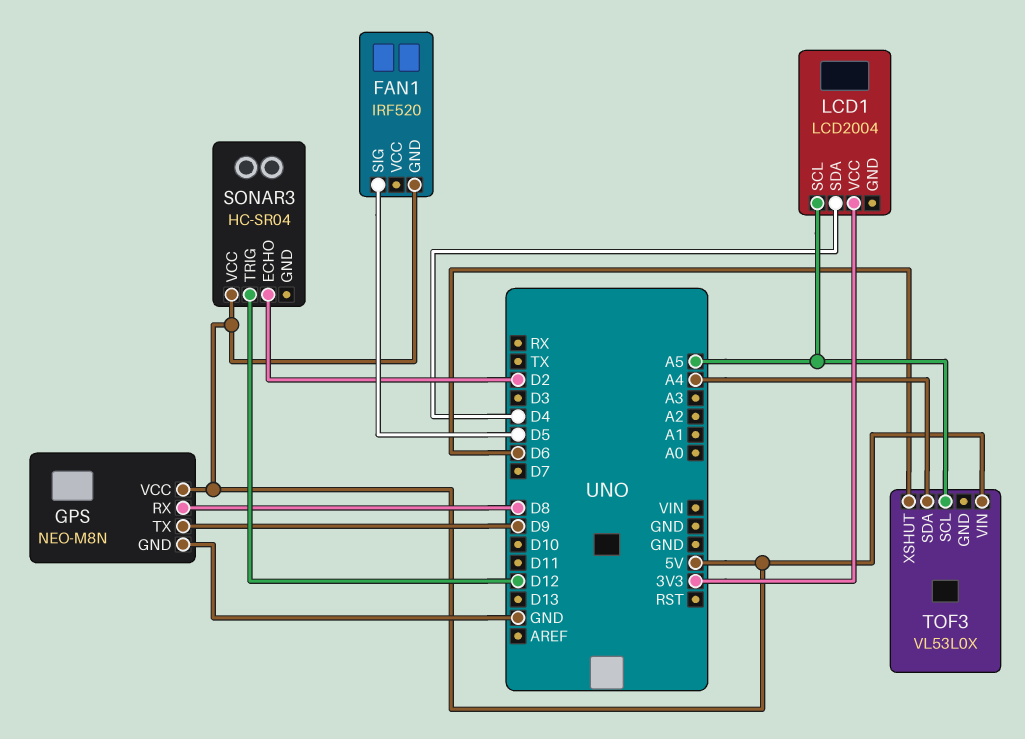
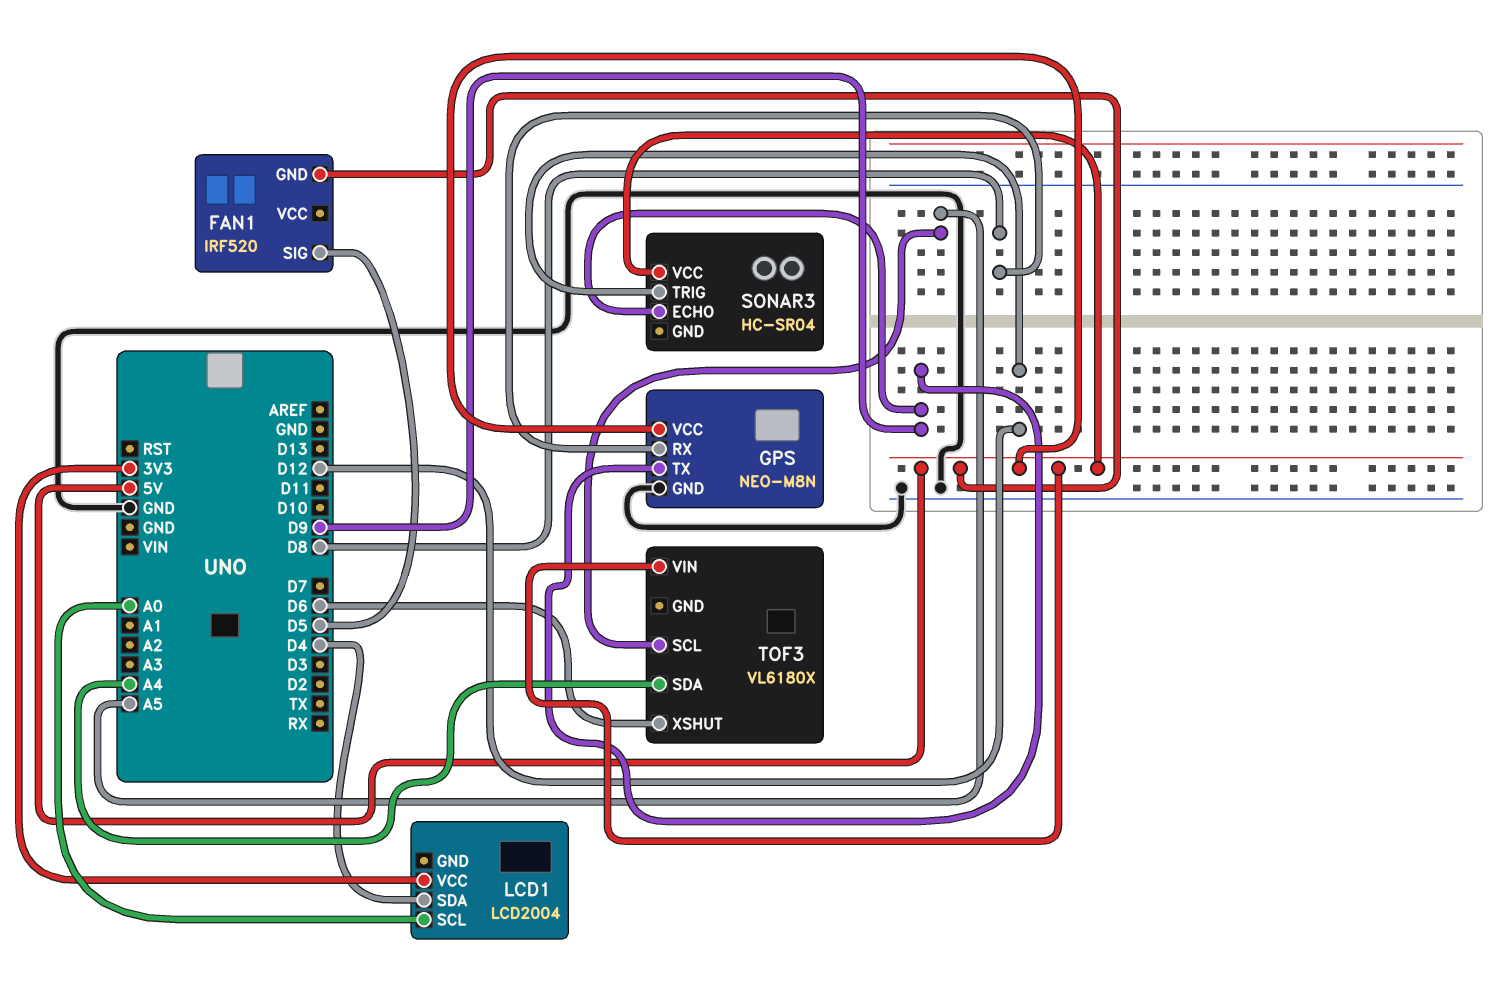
LCD1 pin SCL: A5 -> A0
SONAR3 pin ECHO: D2 -> D9
TOF3: VL53L0X -> VL6180X

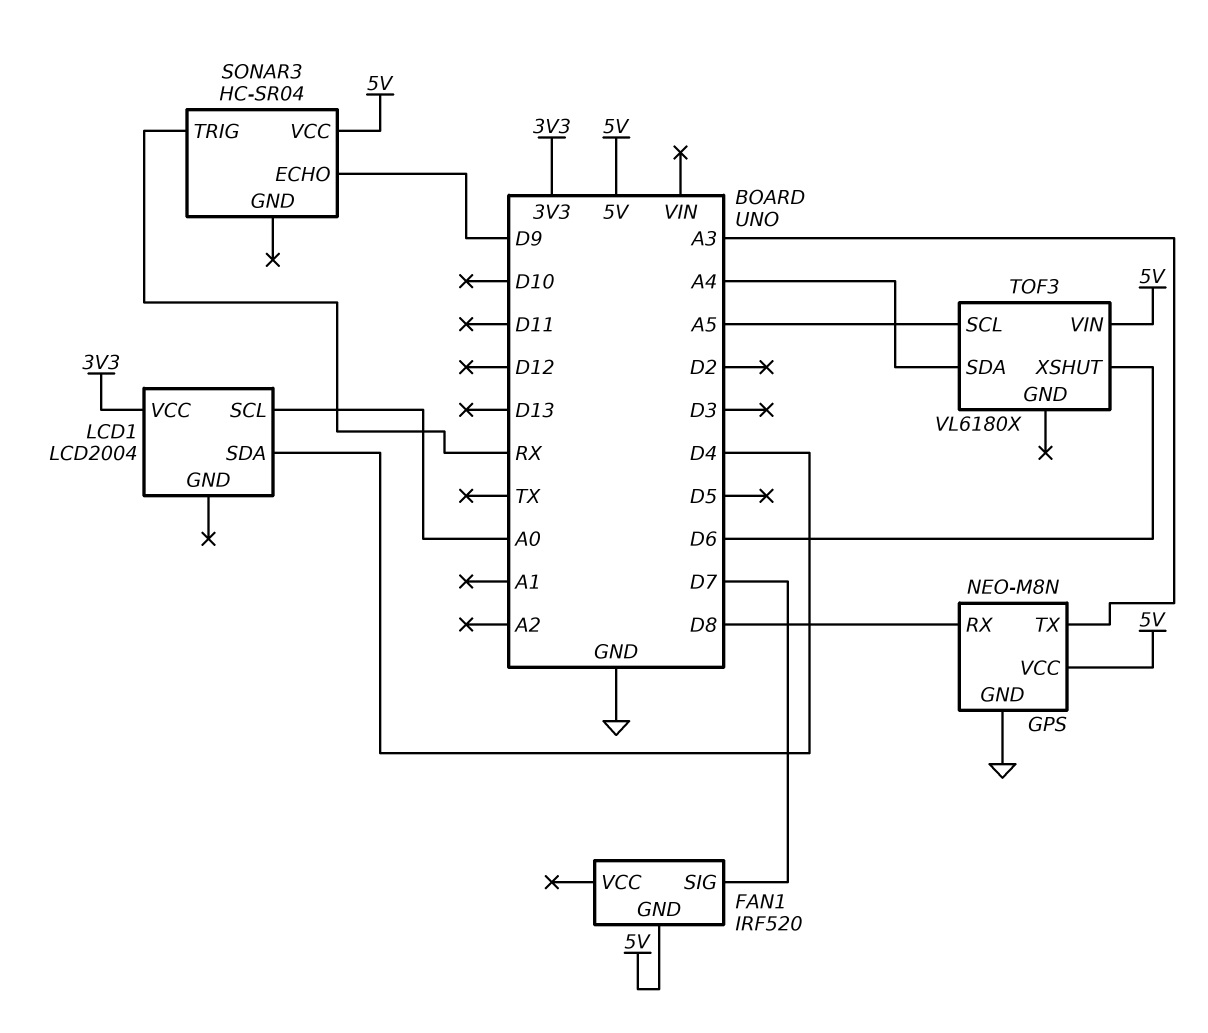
FAN1 pin SIG: D5 -> D7
GPS pin TX: D9 -> A3
SONAR3 pin TRIG: D12 -> RX

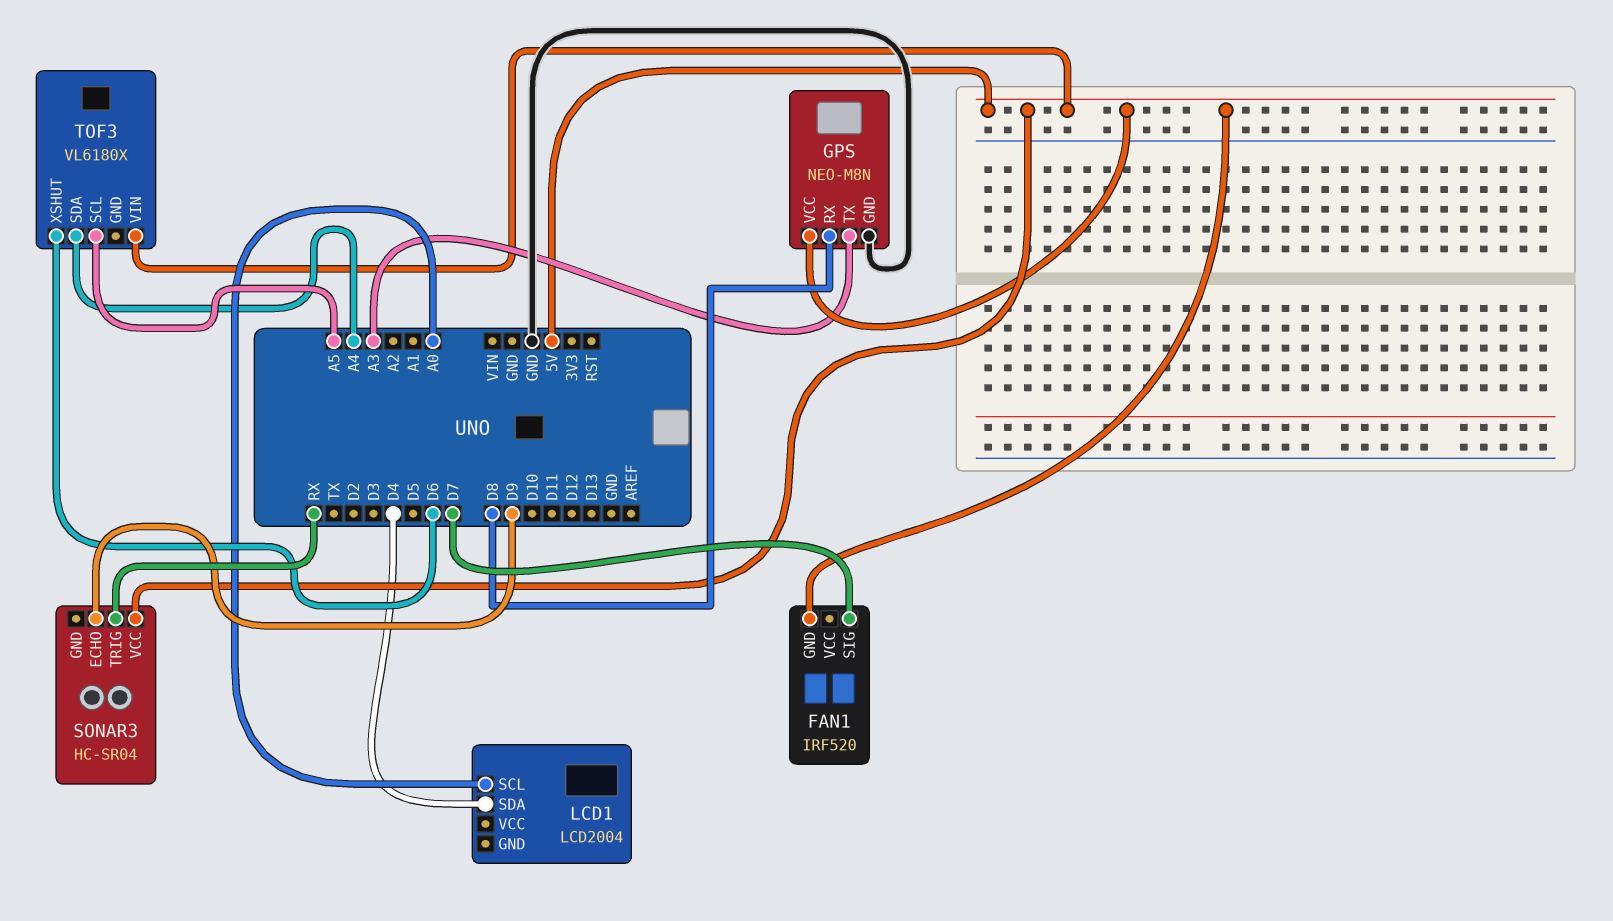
LCD1 pin VCC: 3V3 -> none

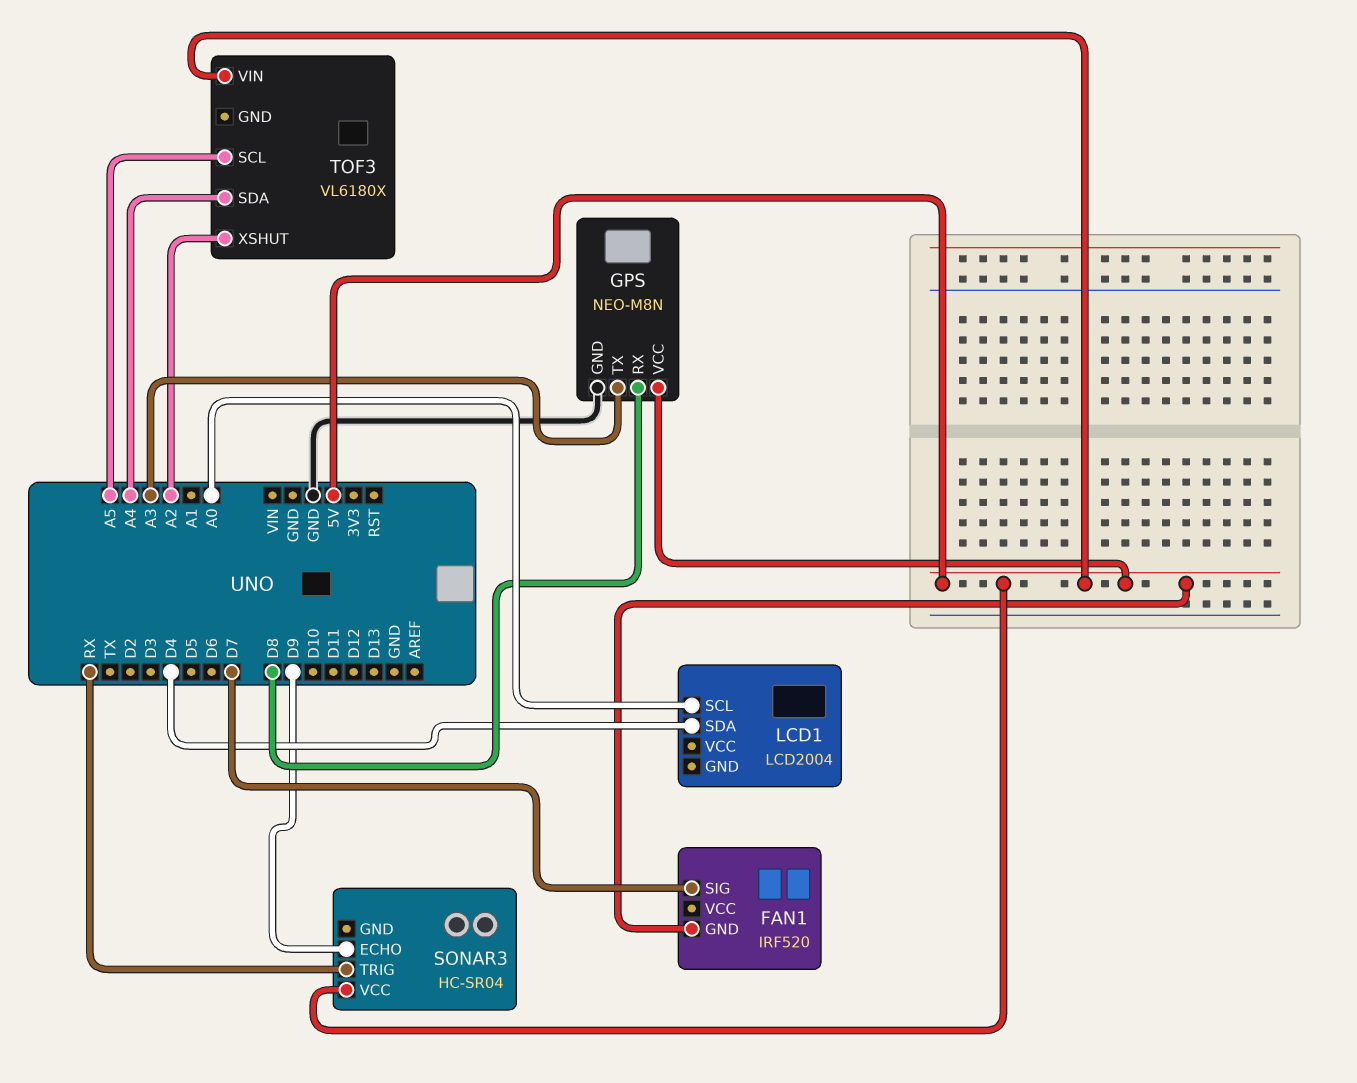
TOF3 pin XSHUT: D6 -> A2

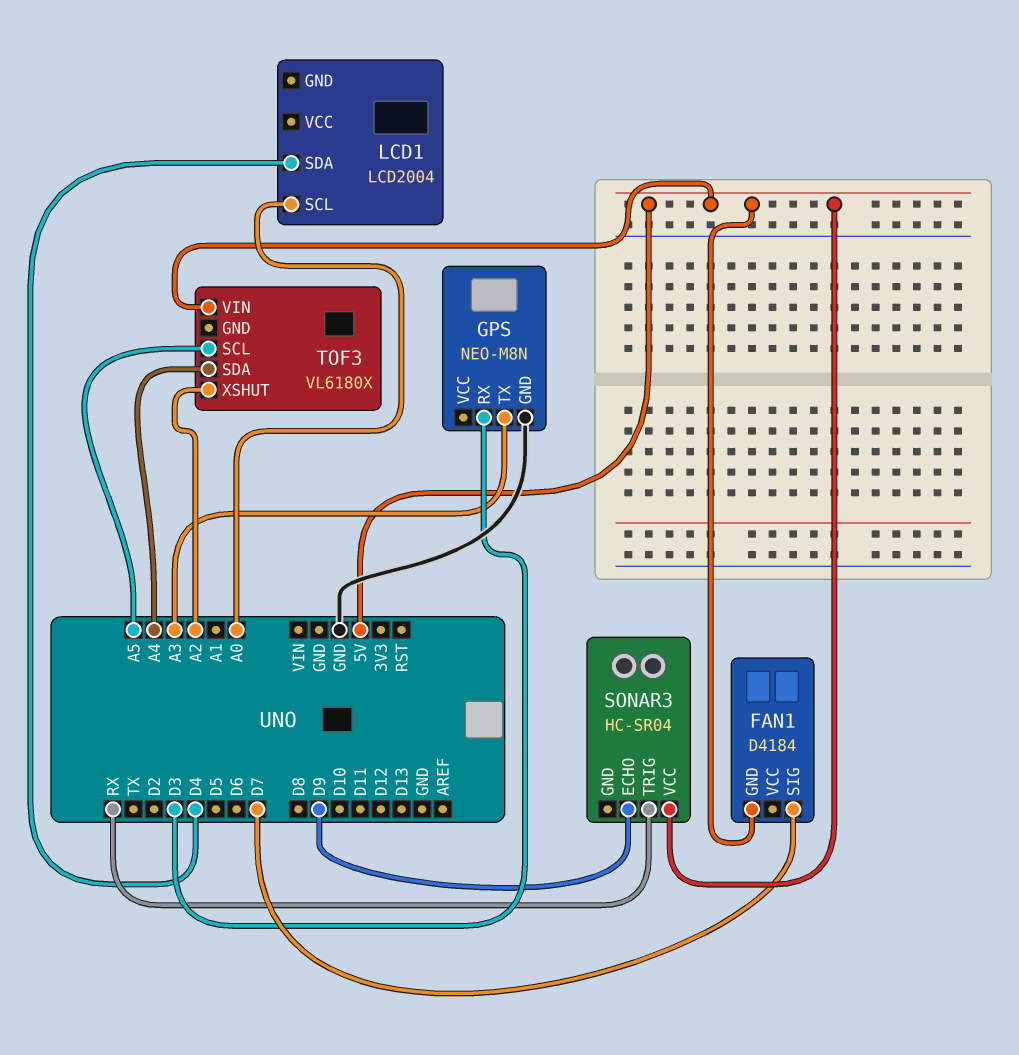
FAN1: IRF520 -> D4184
GPS pin RX: D8 -> D3
GPS pin VCC: 5V -> none

